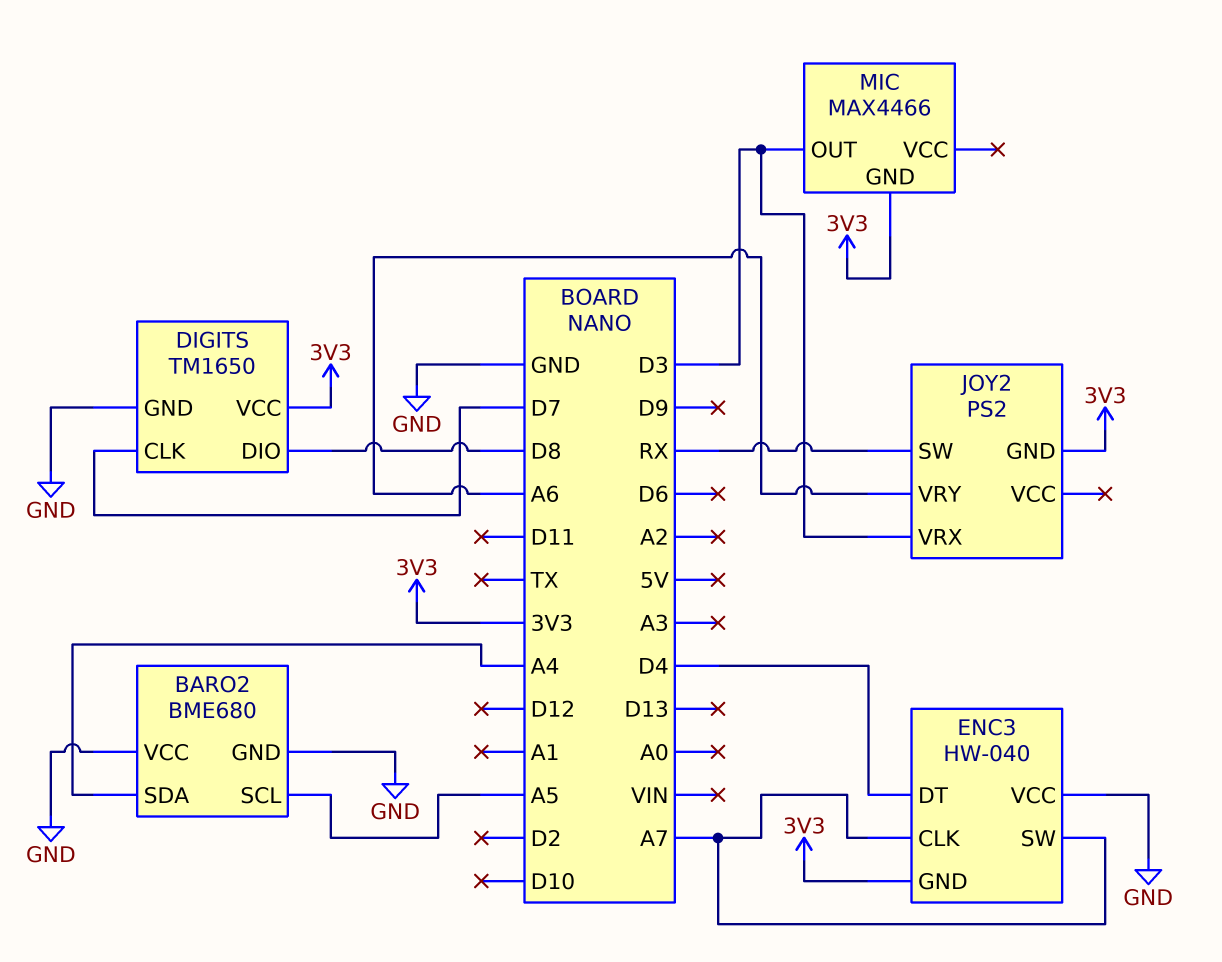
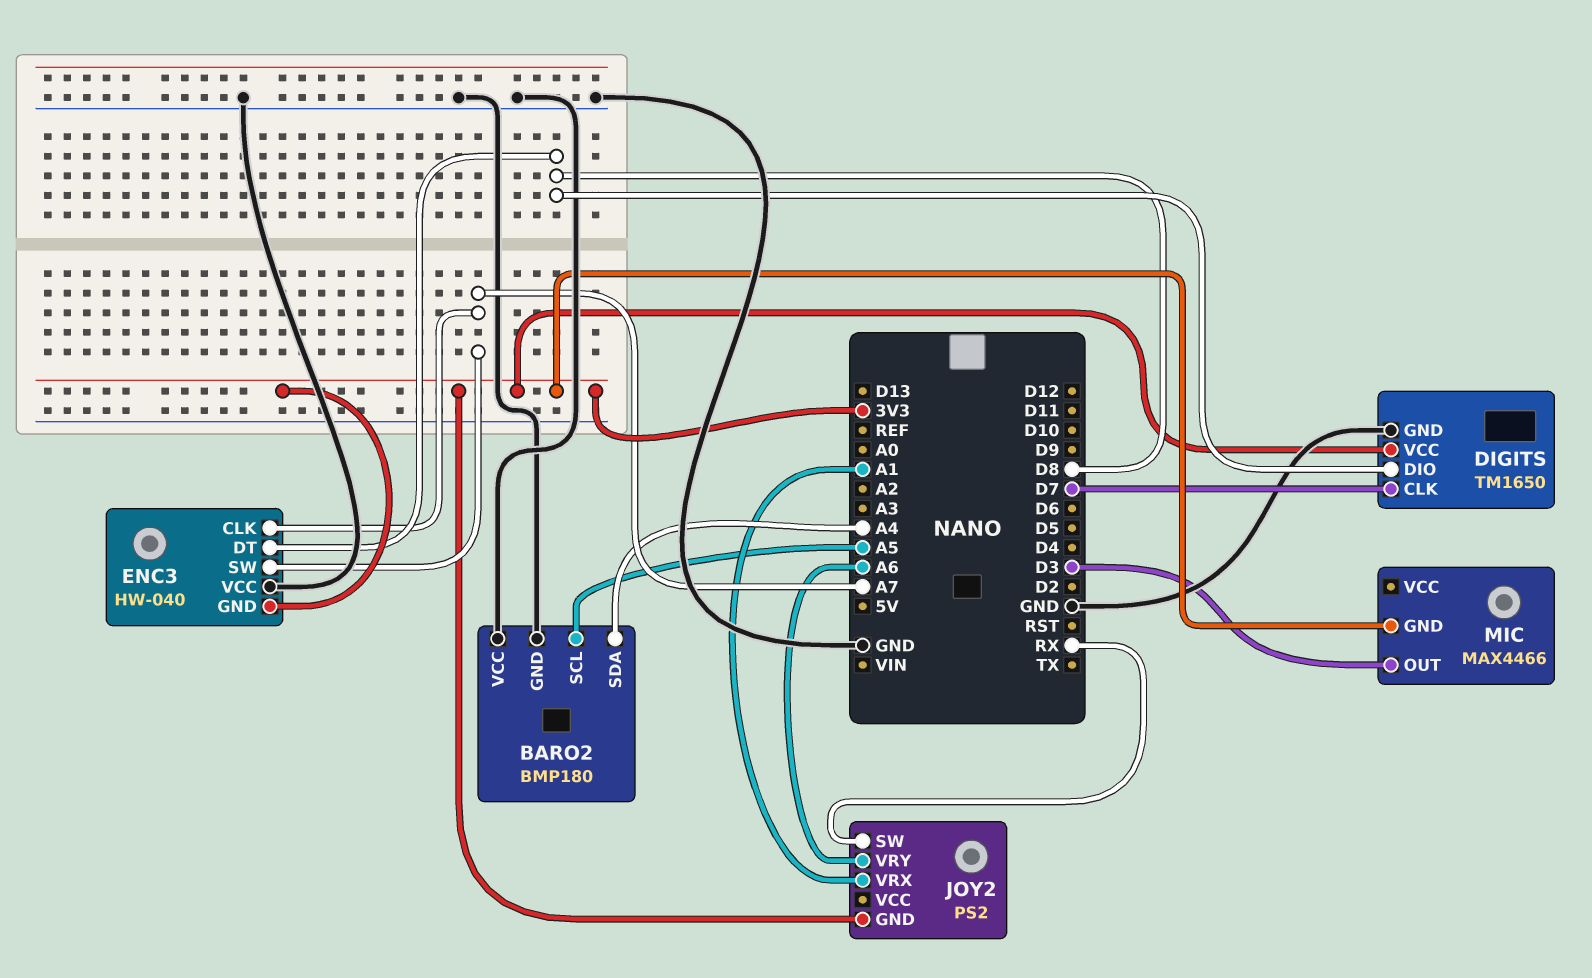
BARO2: BME680 -> BMP180
ENC3 pin DT: D4 -> D8
JOY2 pin VRX: D3 -> A1

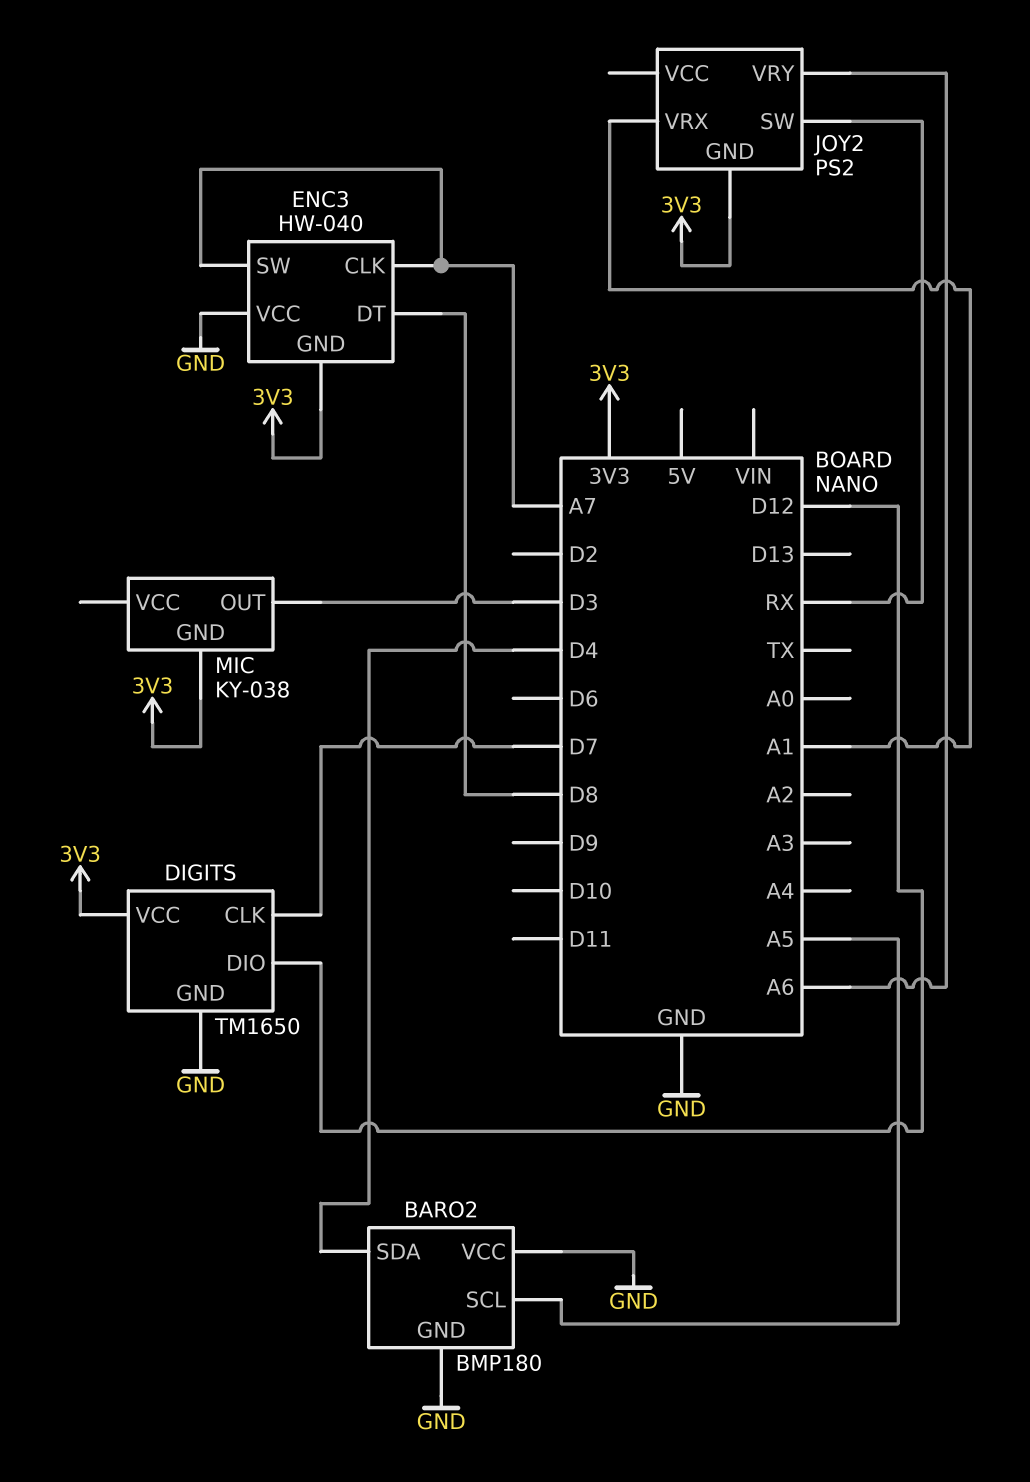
BARO2 pin SDA: A4 -> D4
DIGITS pin DIO: D8 -> D12
MIC: MAX4466 -> KY-038

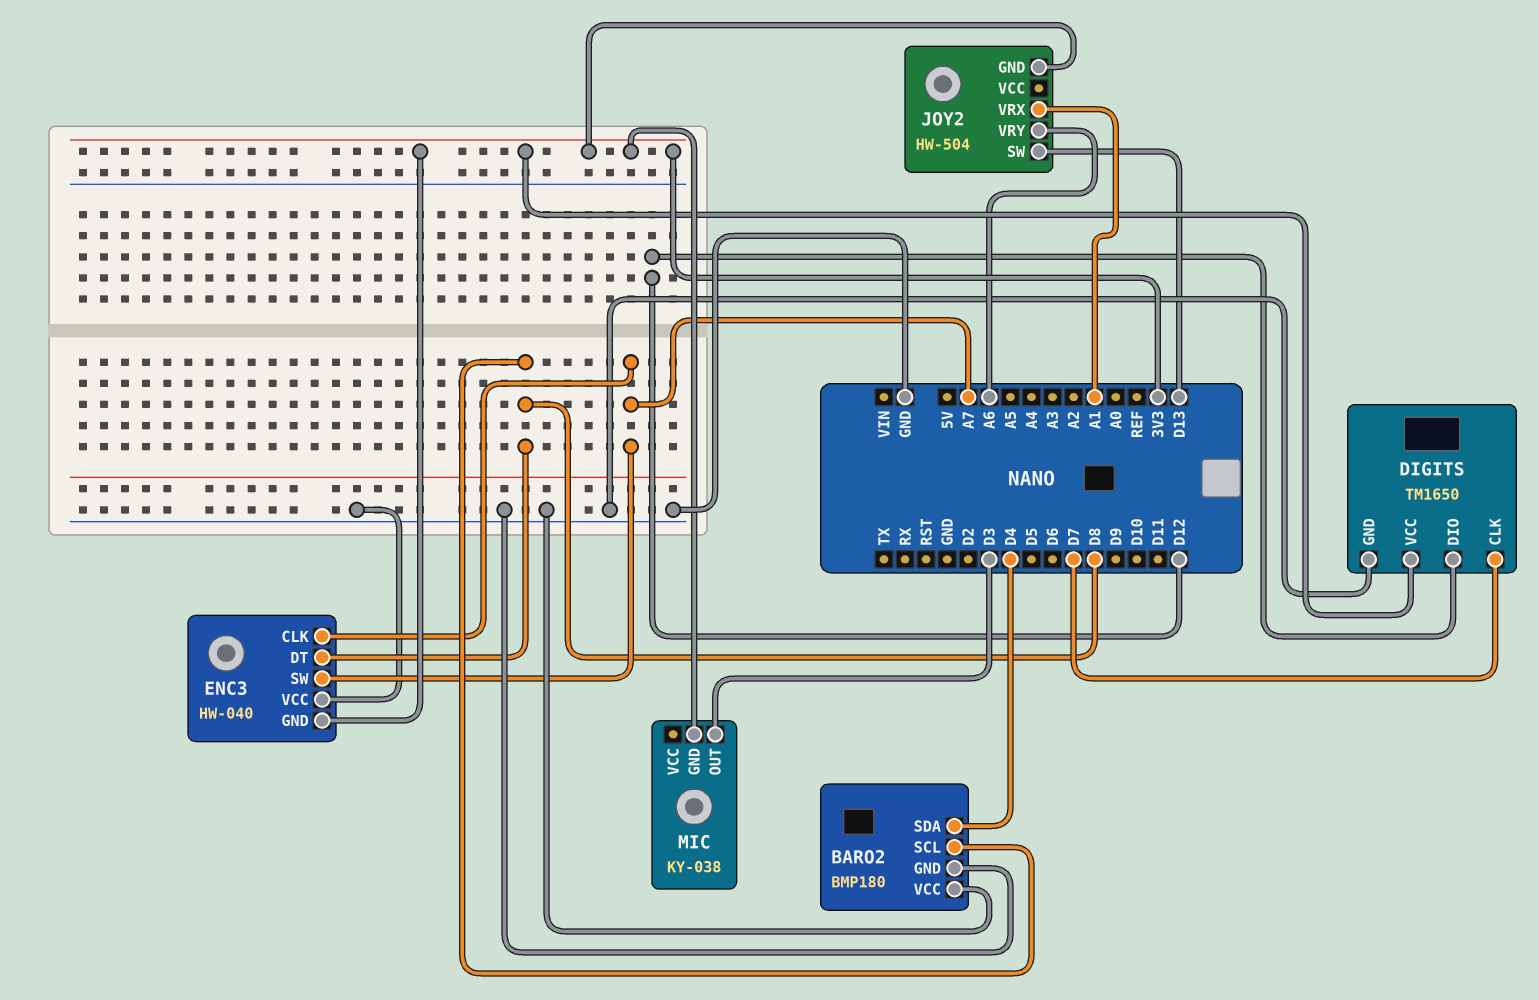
BARO2 pin SCL: A5 -> D8
JOY2: PS2 -> HW-504
JOY2 pin SW: RX -> D13

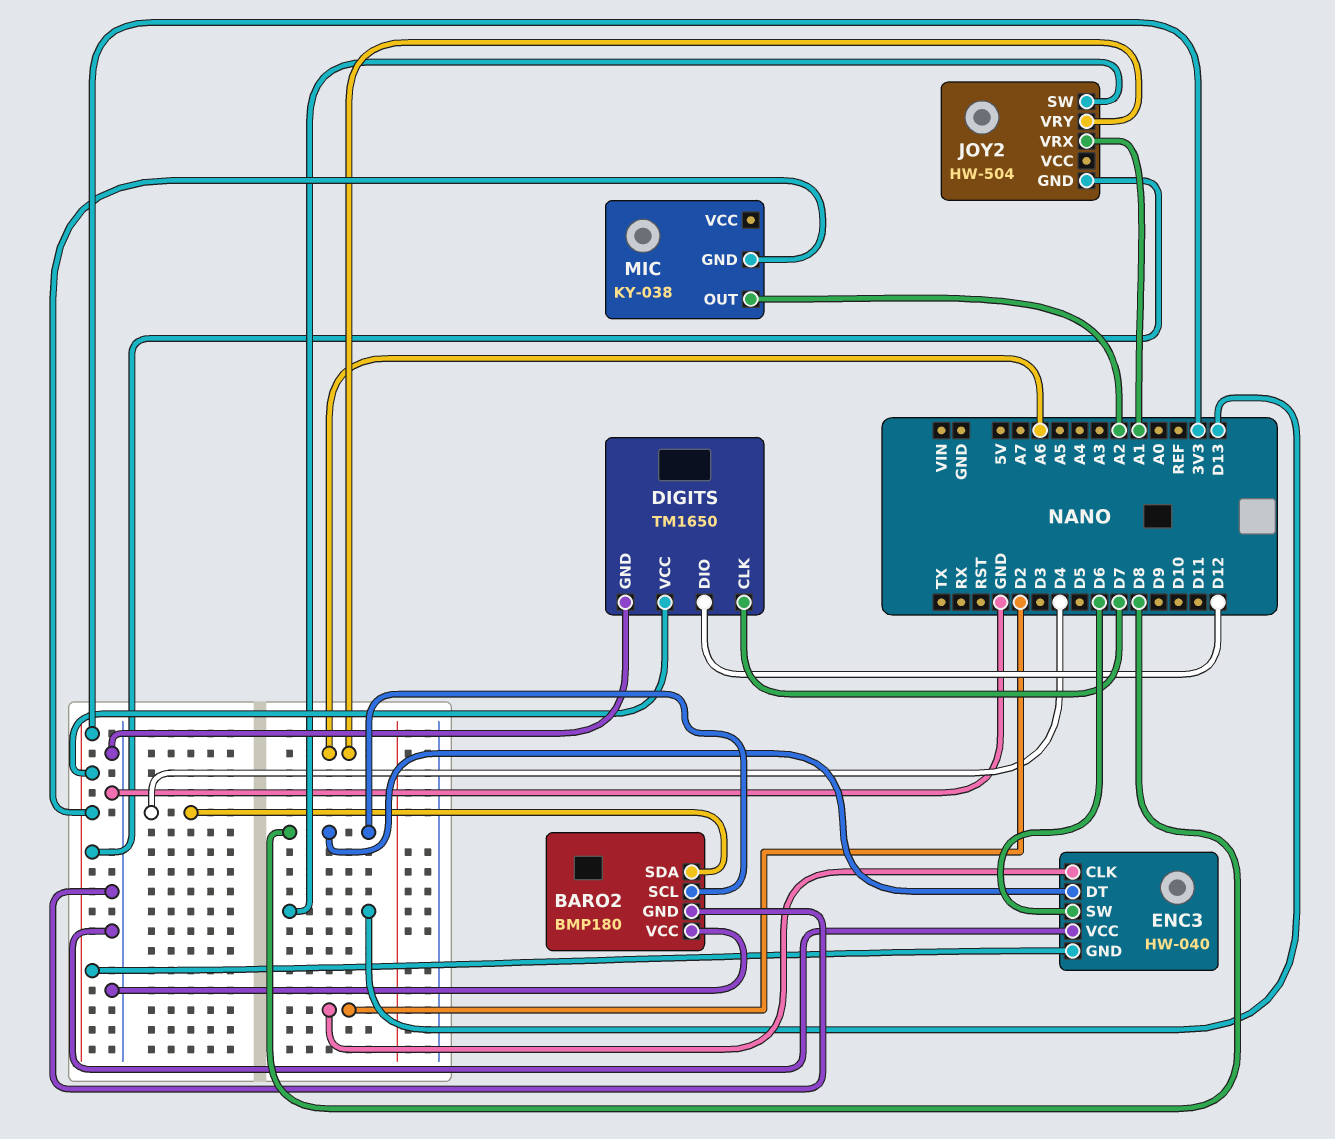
ENC3 pin CLK: A7 -> D2
ENC3 pin SW: A7 -> D6
MIC pin OUT: D3 -> A2

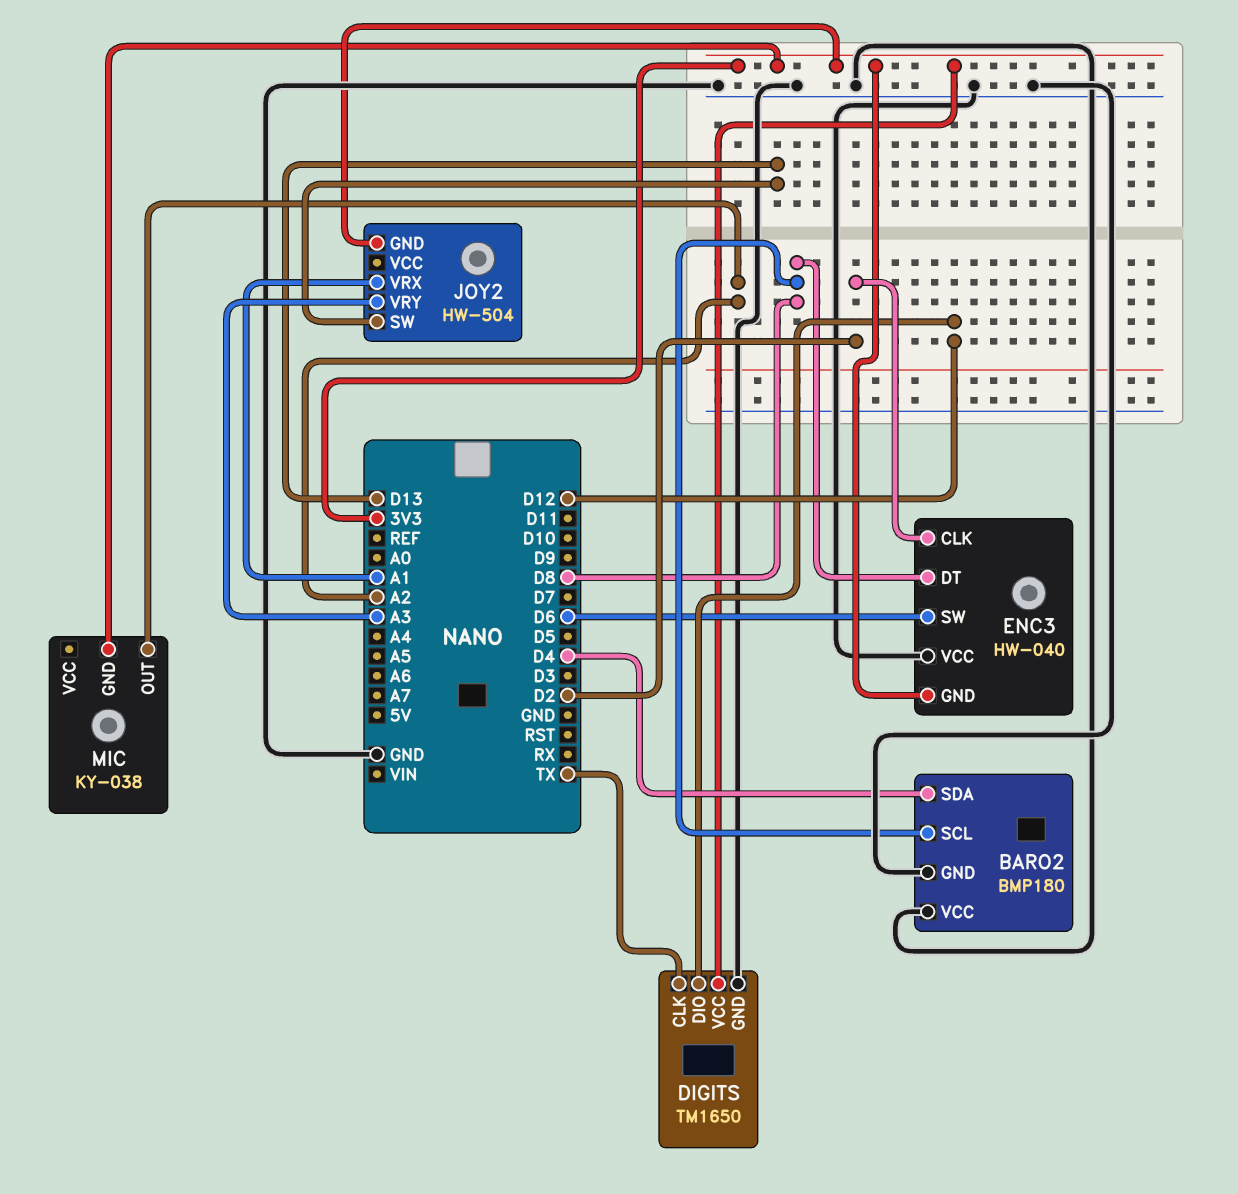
DIGITS pin CLK: D7 -> TX
JOY2 pin VRY: A6 -> A3

